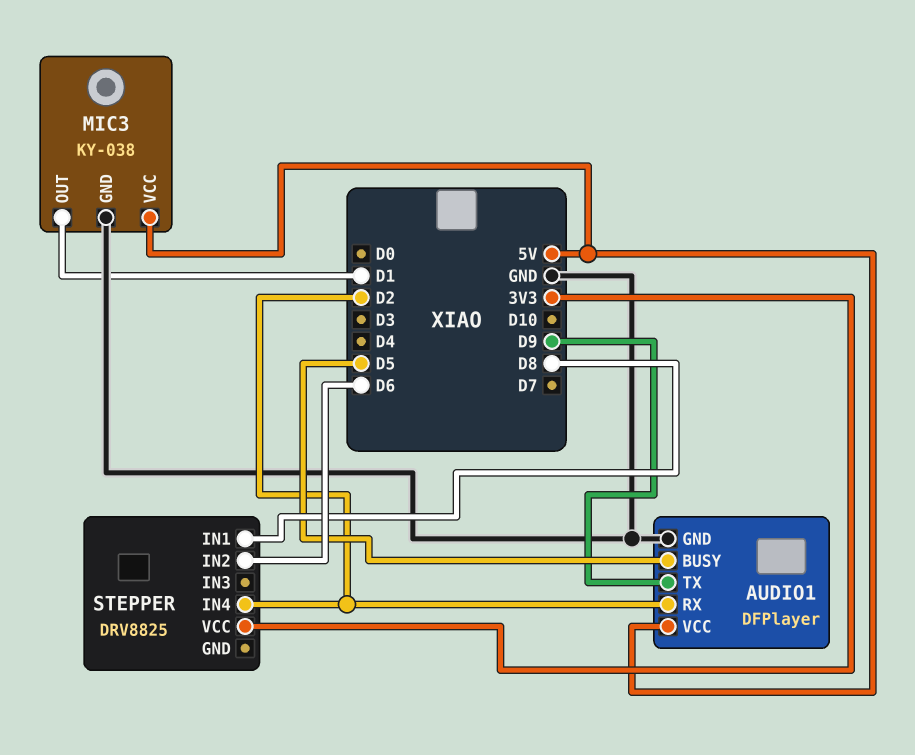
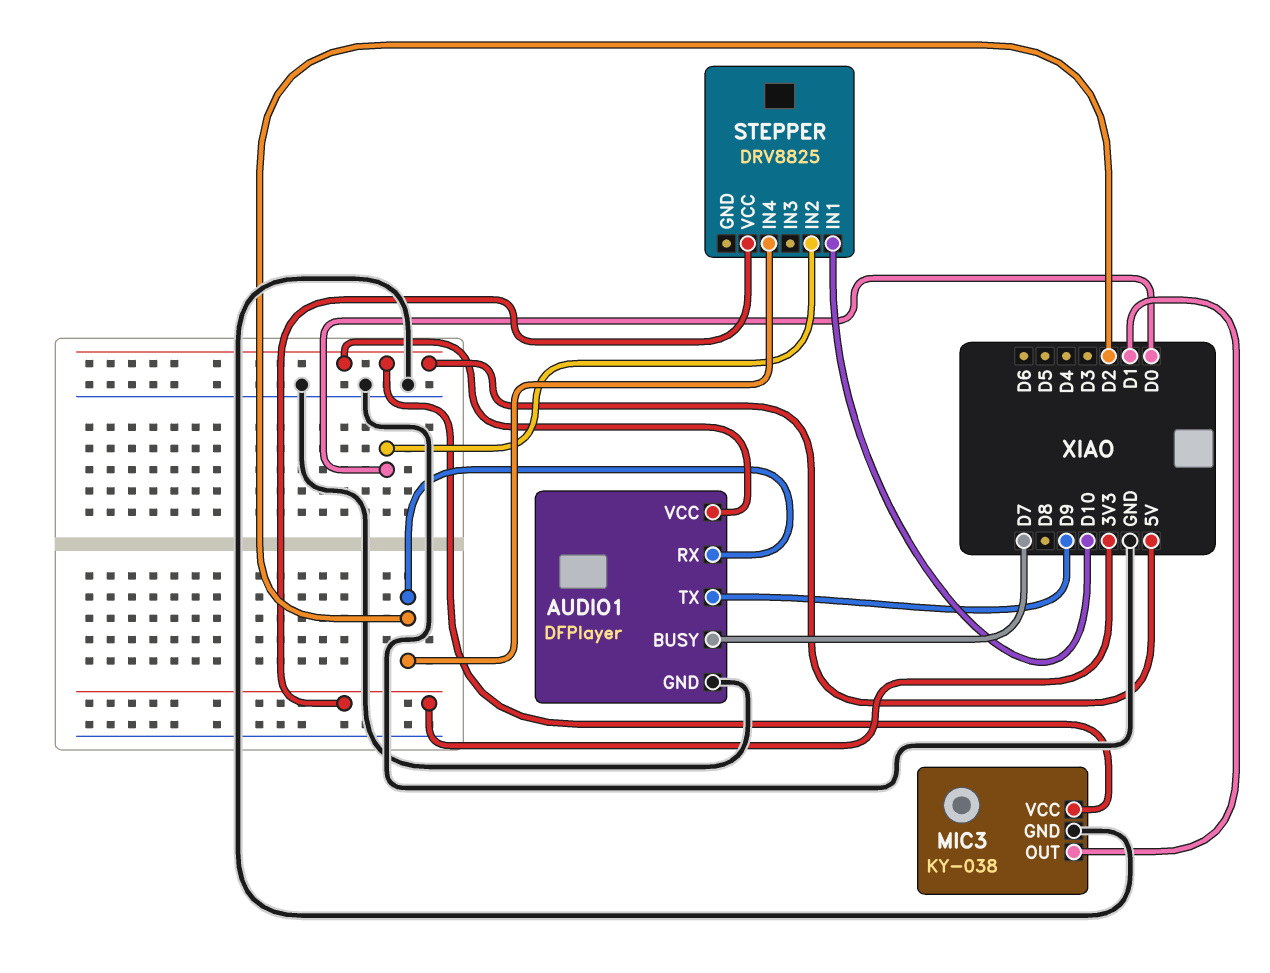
AUDIO1 pin BUSY: D5 -> D7
STEPPER pin IN1: D8 -> D10
STEPPER pin IN2: D6 -> D0

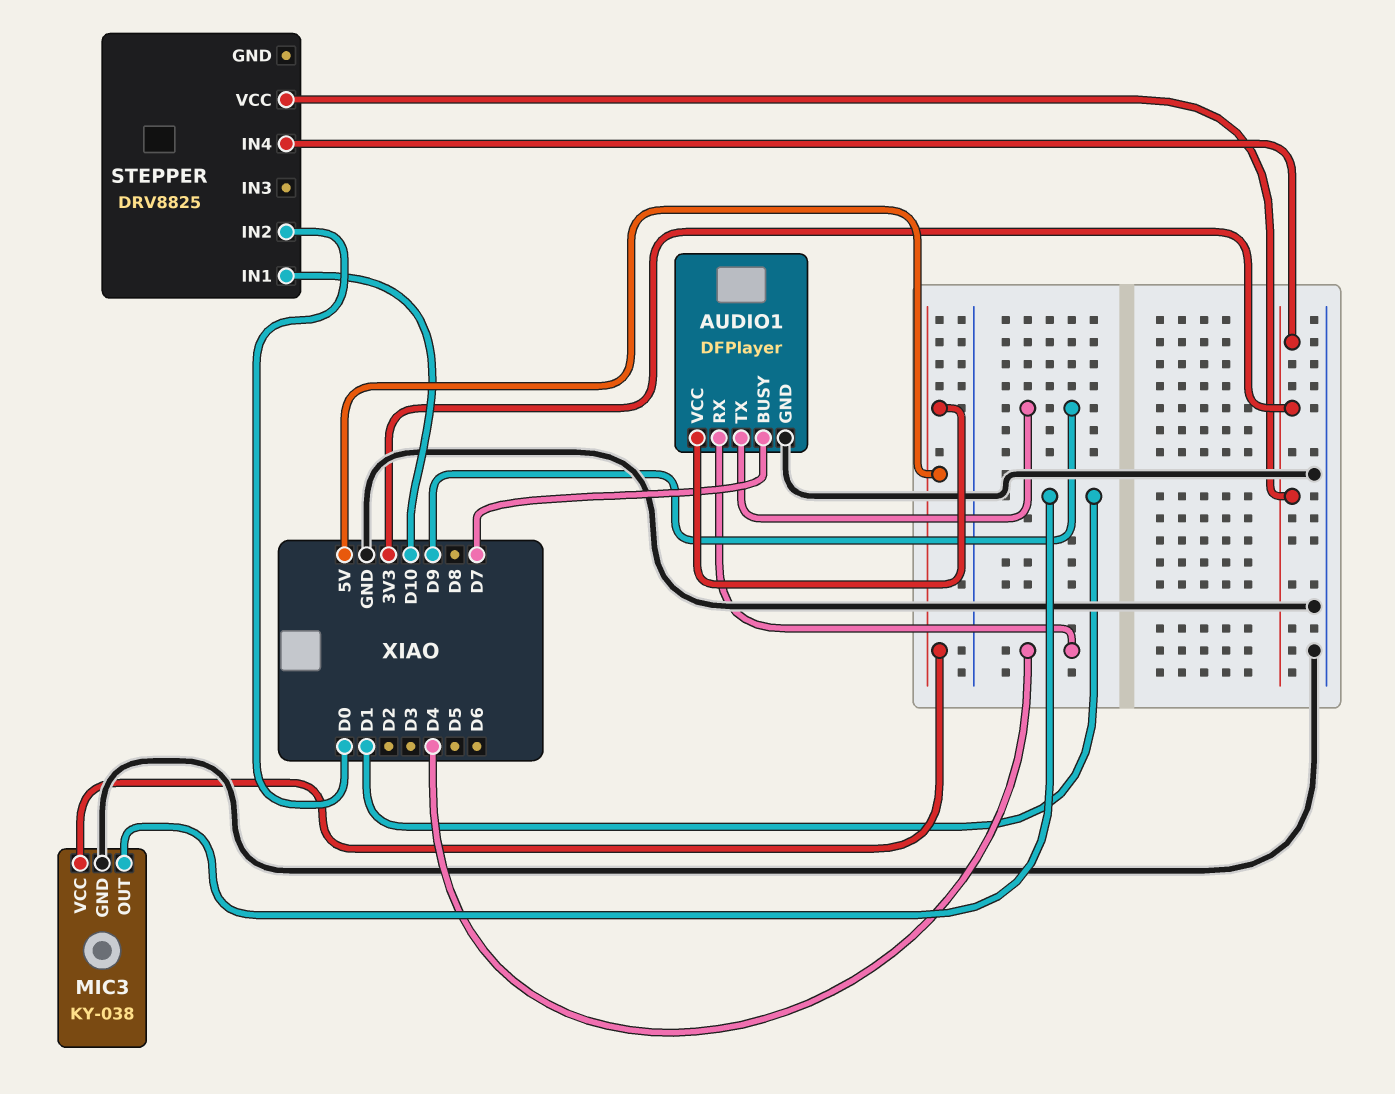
AUDIO1 pin RX: D2 -> D4
STEPPER pin IN4: D2 -> 3V3

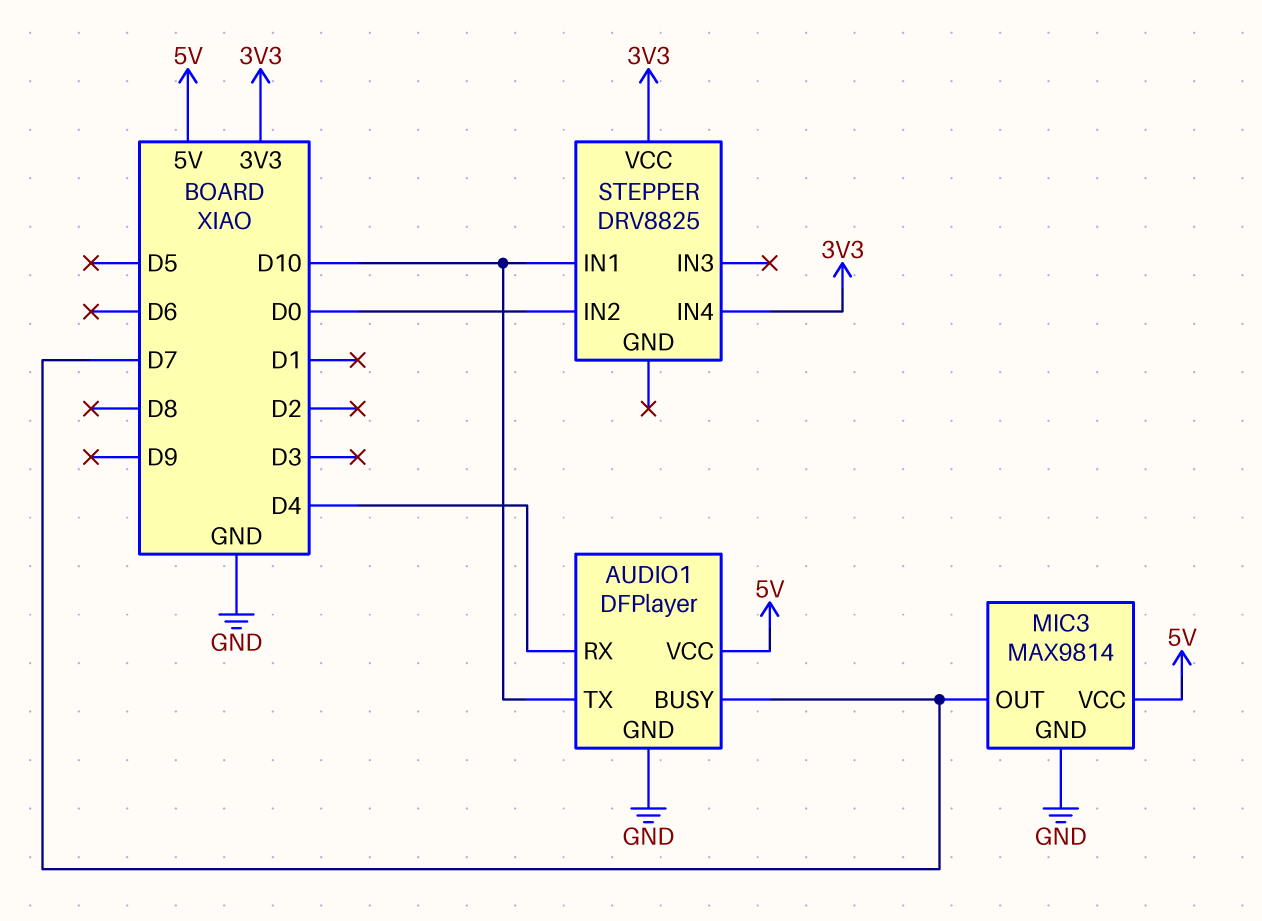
AUDIO1 pin TX: D9 -> D10
MIC3: KY-038 -> MAX9814
MIC3 pin OUT: D1 -> D7

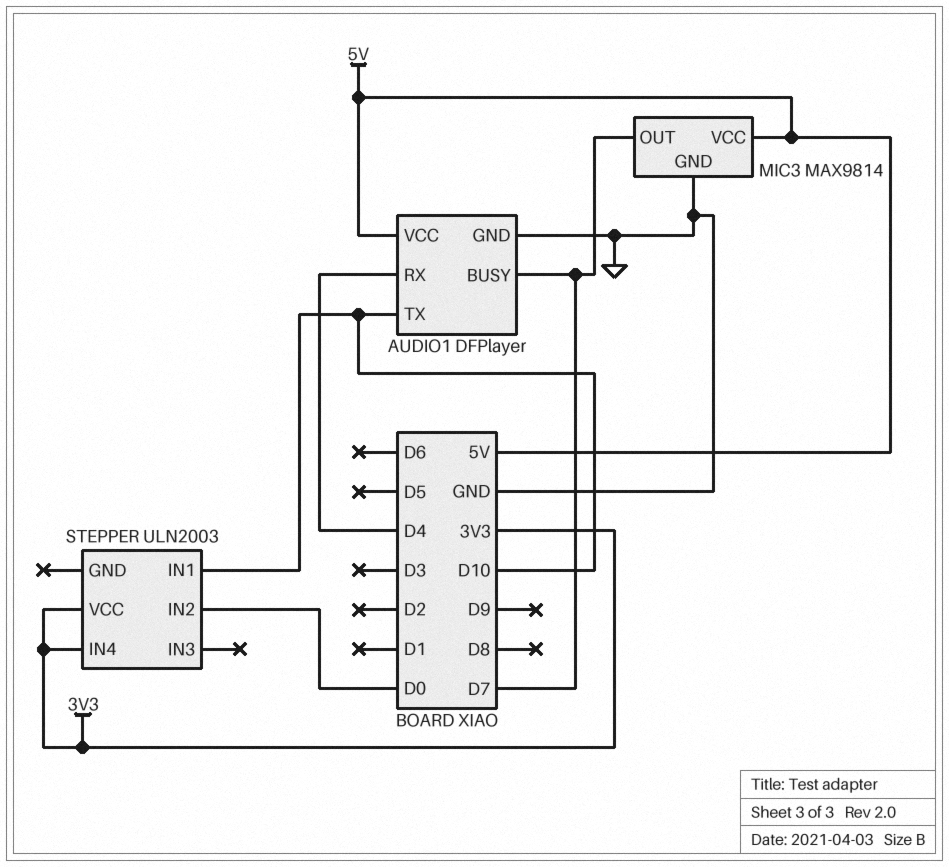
STEPPER: DRV8825 -> ULN2003

